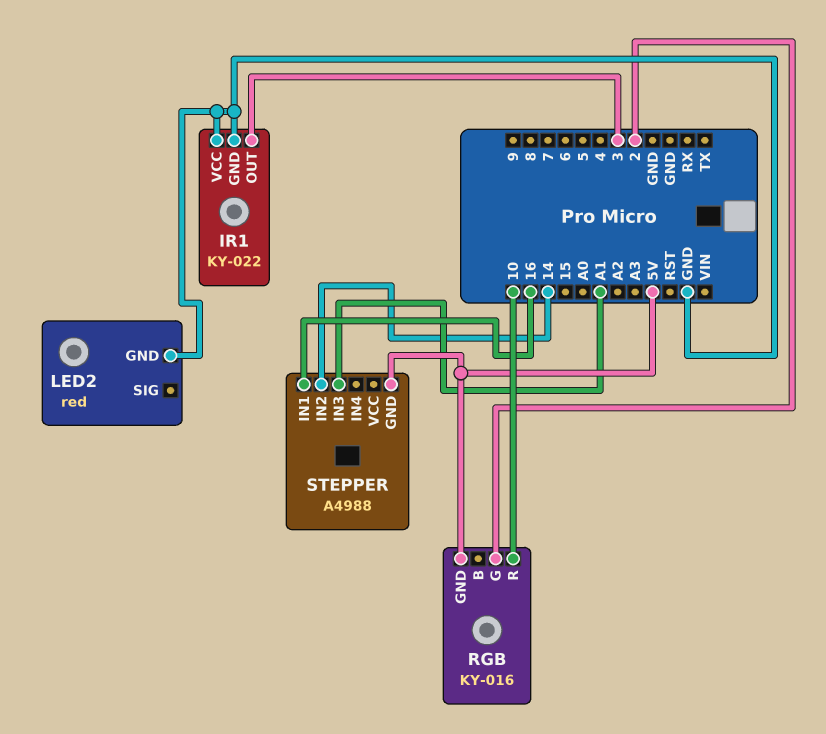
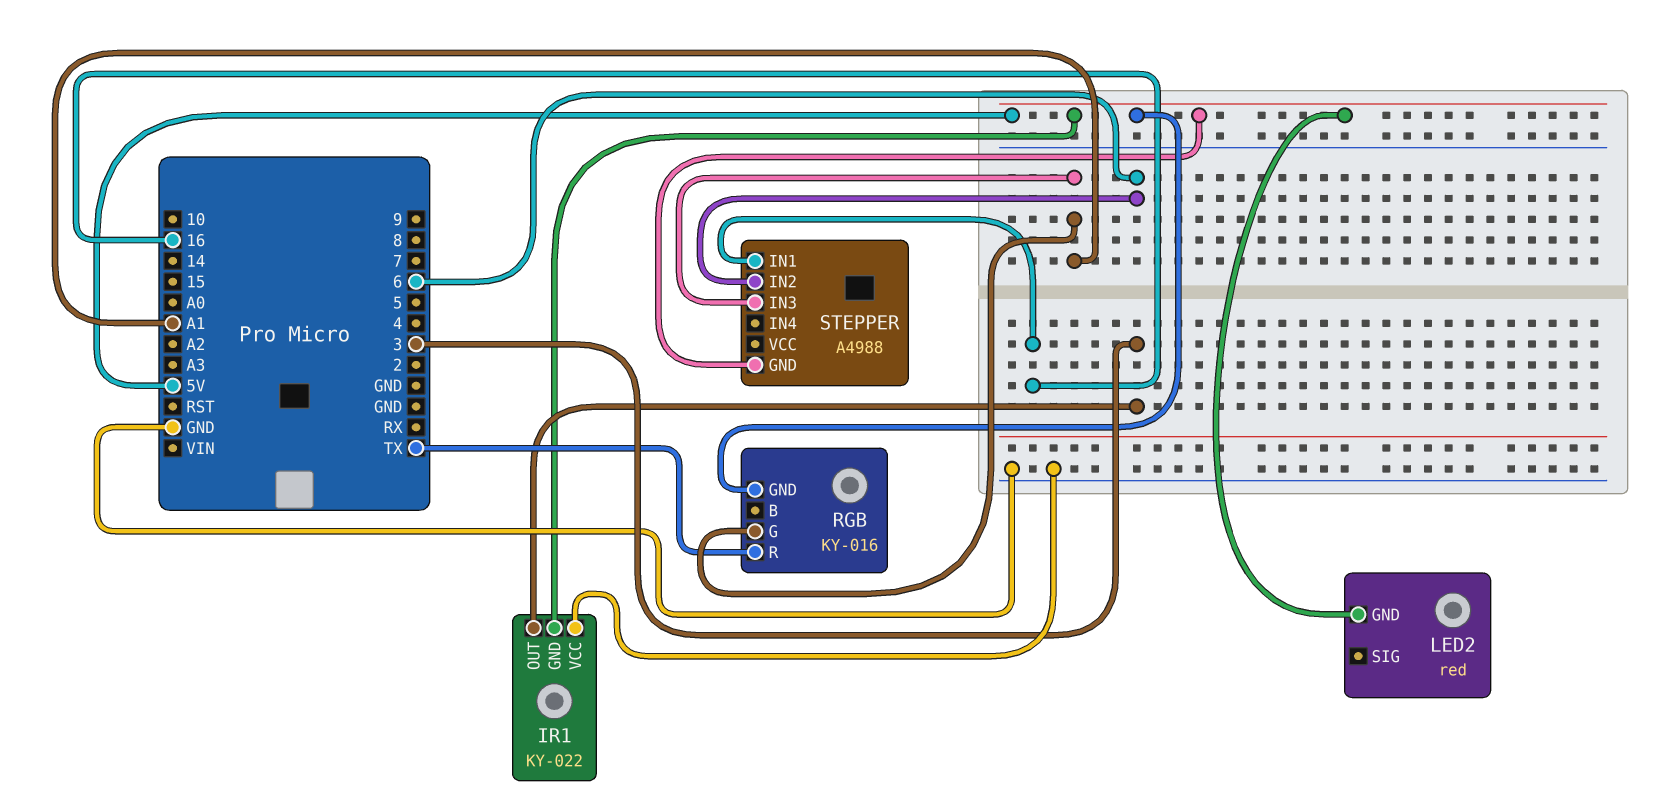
IR1 pin GND: GND -> 5V
LED2 pin GND: GND -> 5V
RGB pin G: 2 -> A1
RGB pin R: 10 -> TX
STEPPER pin IN2: 14 -> 6

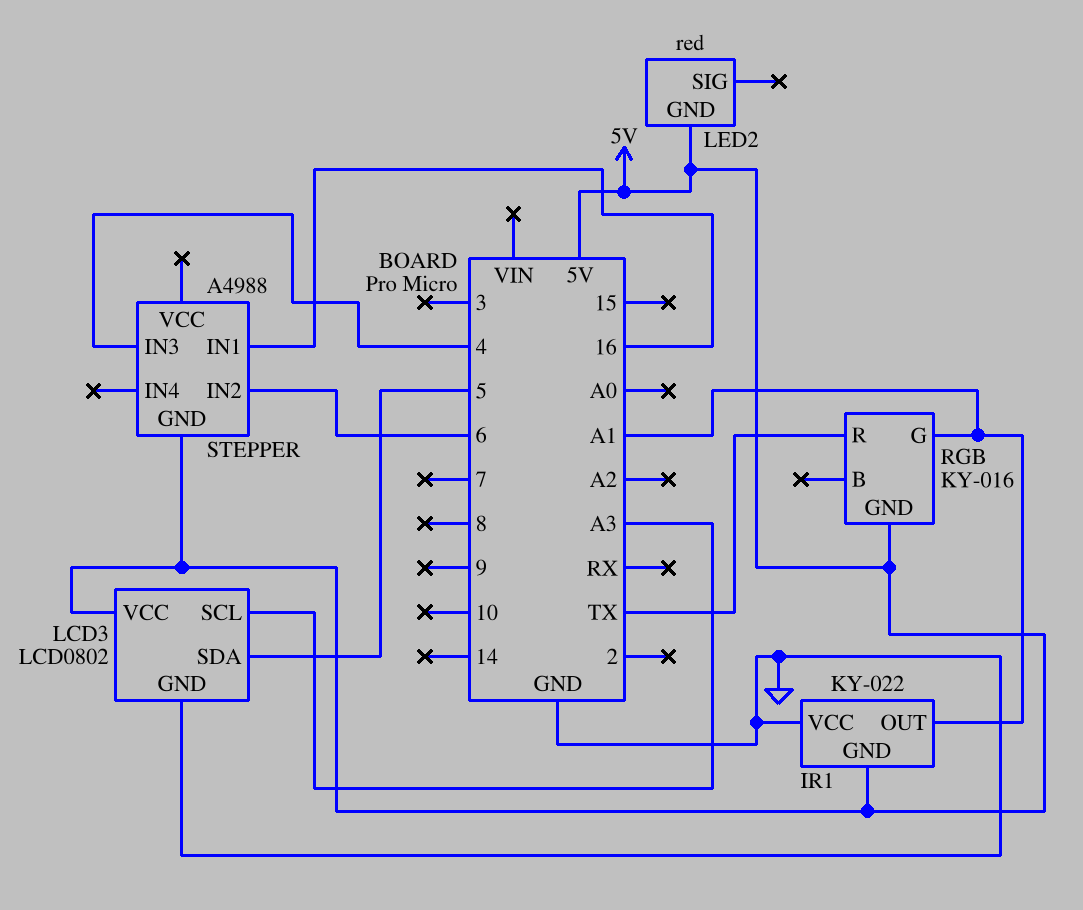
IR1 pin OUT: 3 -> A1
LCD3: none -> LCD0802
LCD3 pin GND: none -> GND
LCD3 pin SCL: none -> A3
LCD3 pin SDA: none -> 5
LCD3 pin VCC: none -> 5V
STEPPER pin IN3: A1 -> 4

